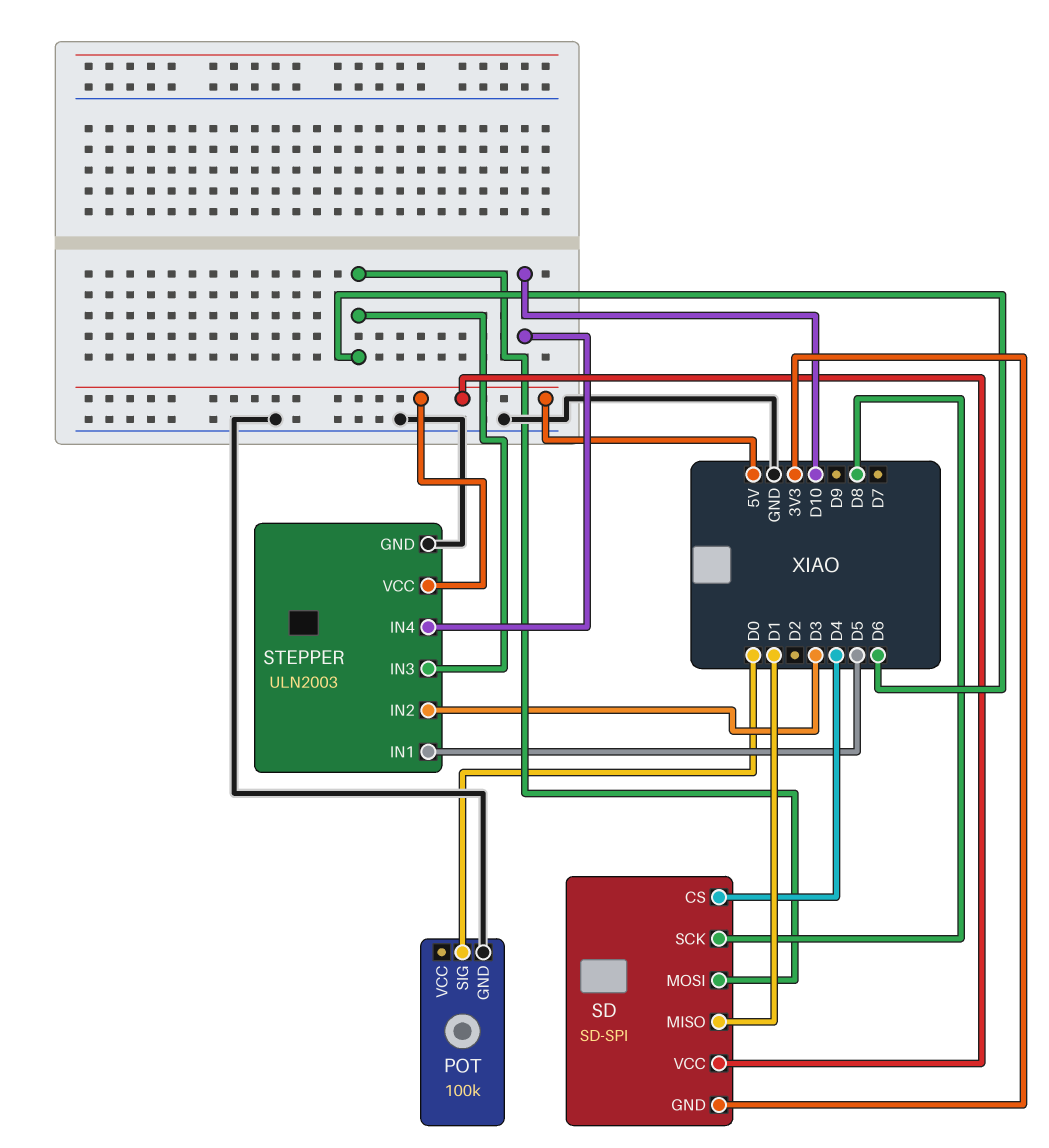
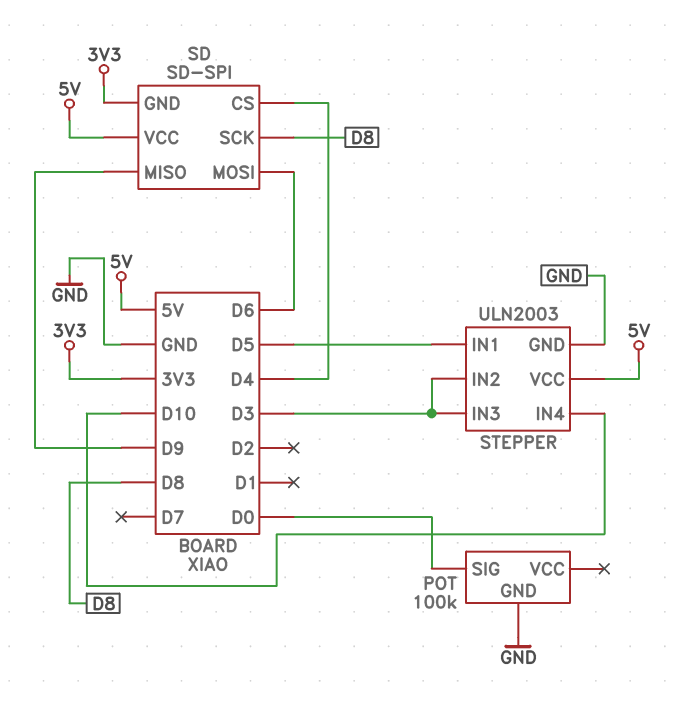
SD pin MISO: D1 -> D9
STEPPER pin IN3: D6 -> D3

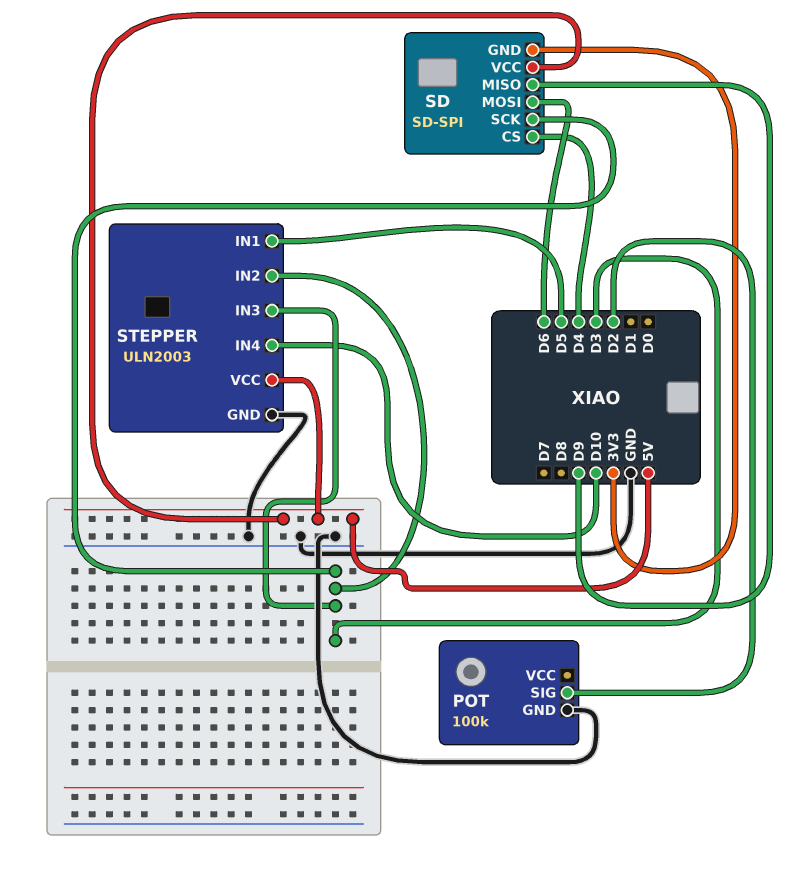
POT pin SIG: D0 -> D2
SD pin SCK: D8 -> D3

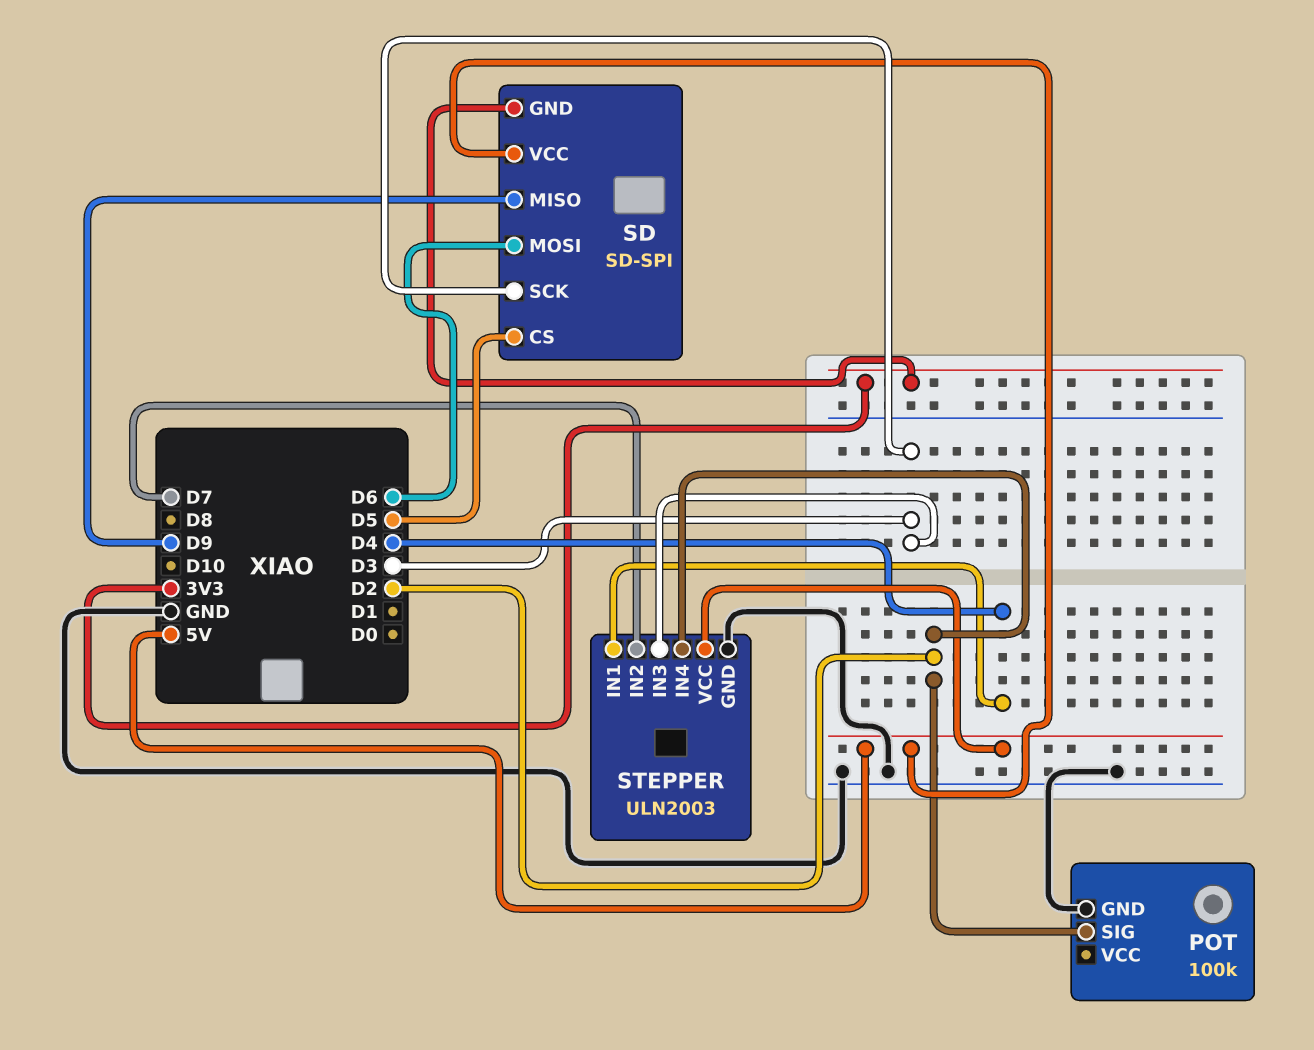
SD pin CS: D4 -> D5
STEPPER pin IN1: D5 -> D4
STEPPER pin IN2: D3 -> D7
STEPPER pin IN4: D10 -> D2

